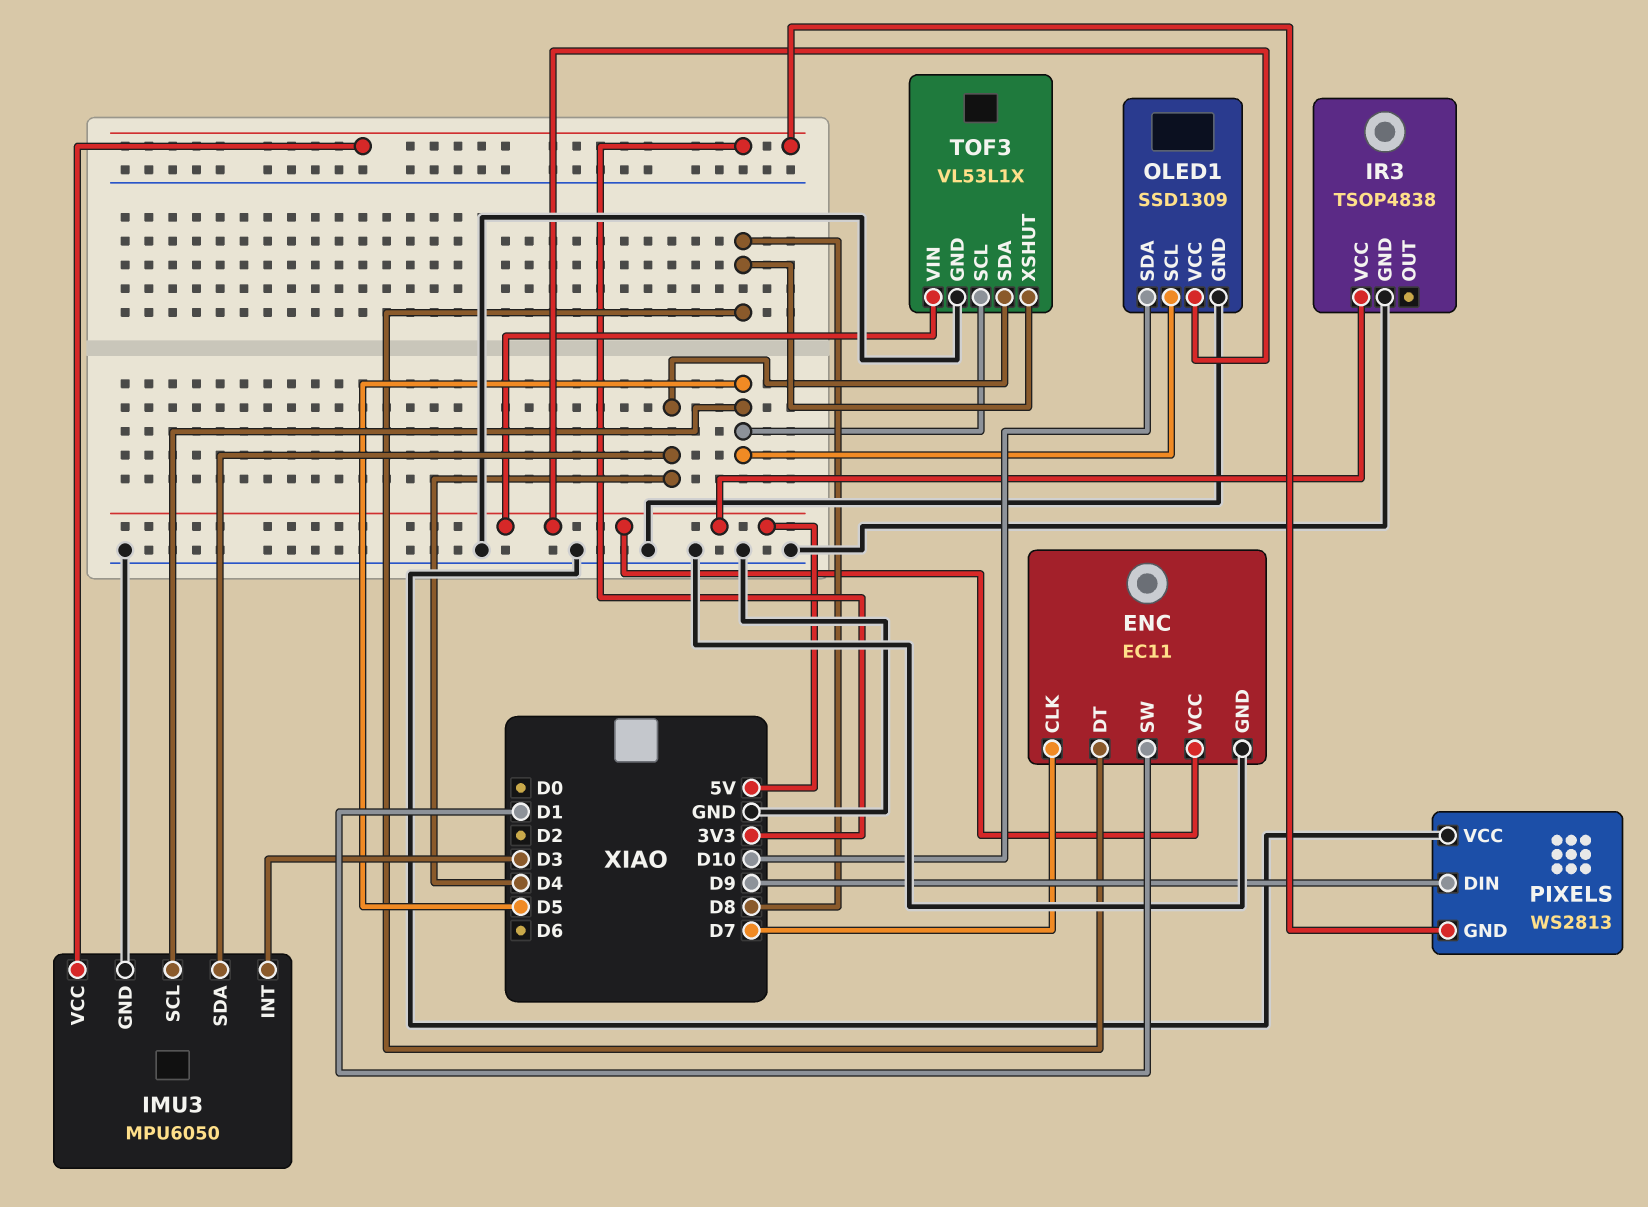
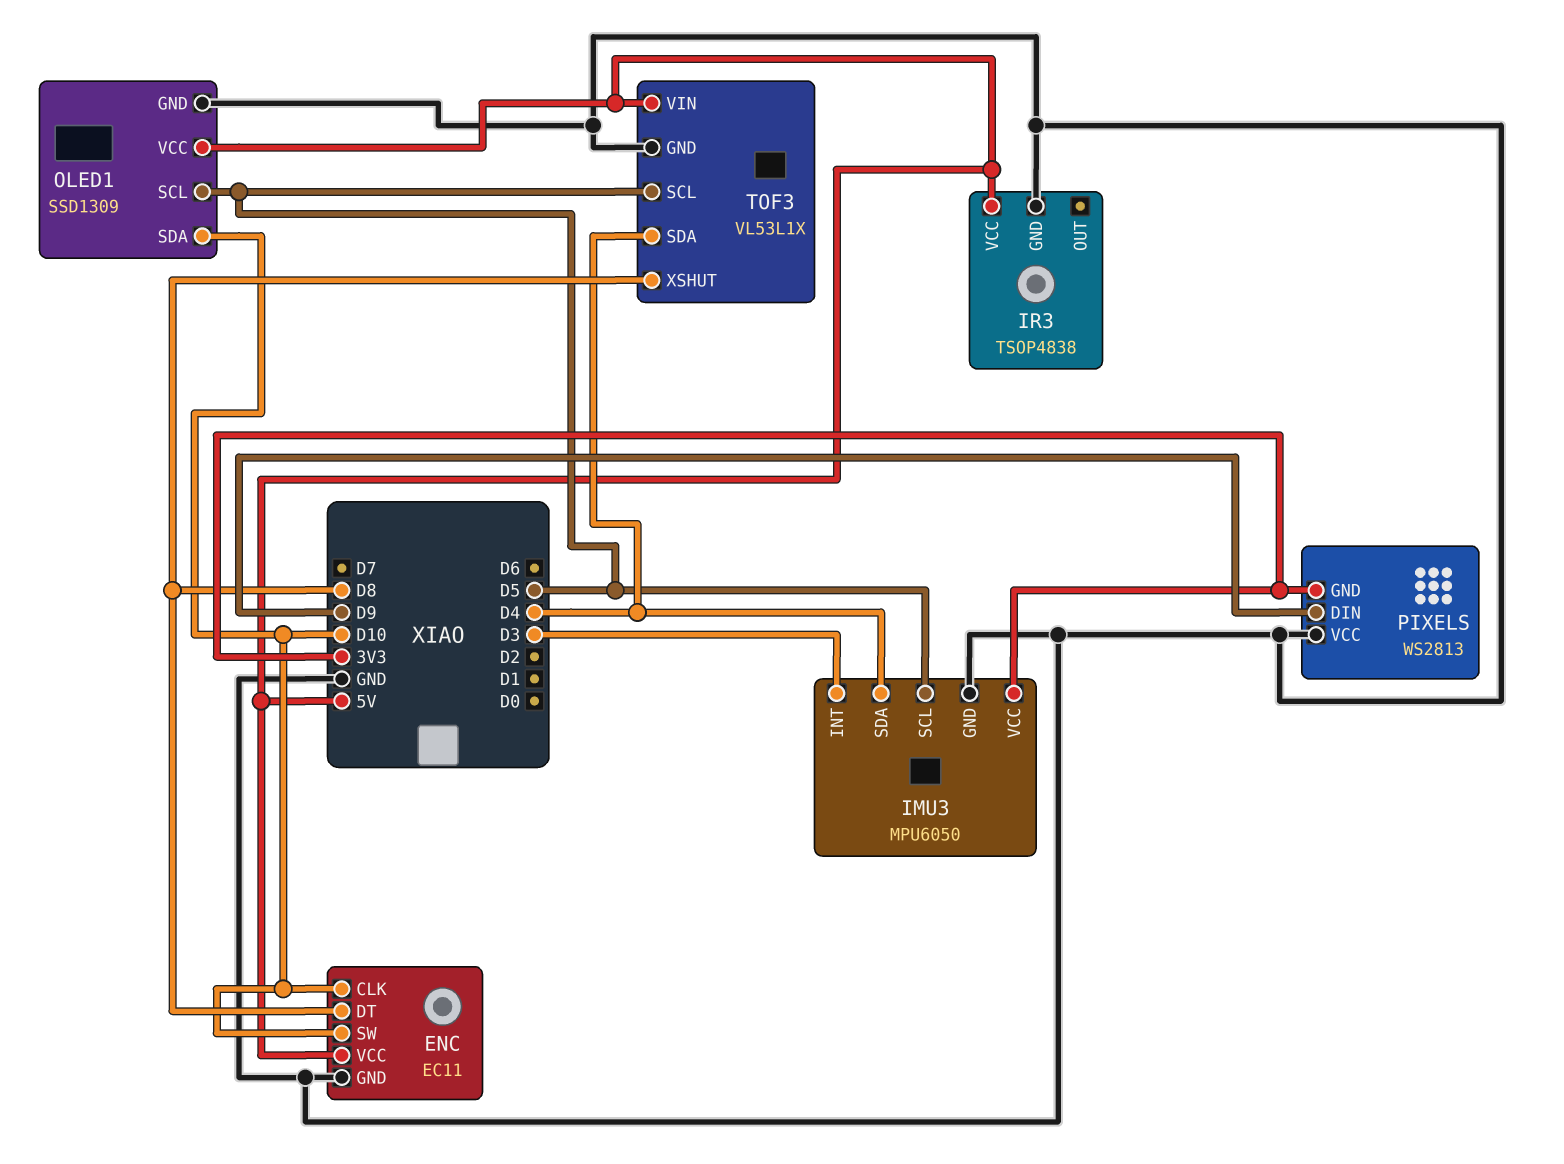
ENC pin CLK: D7 -> D10
ENC pin SW: D1 -> D10

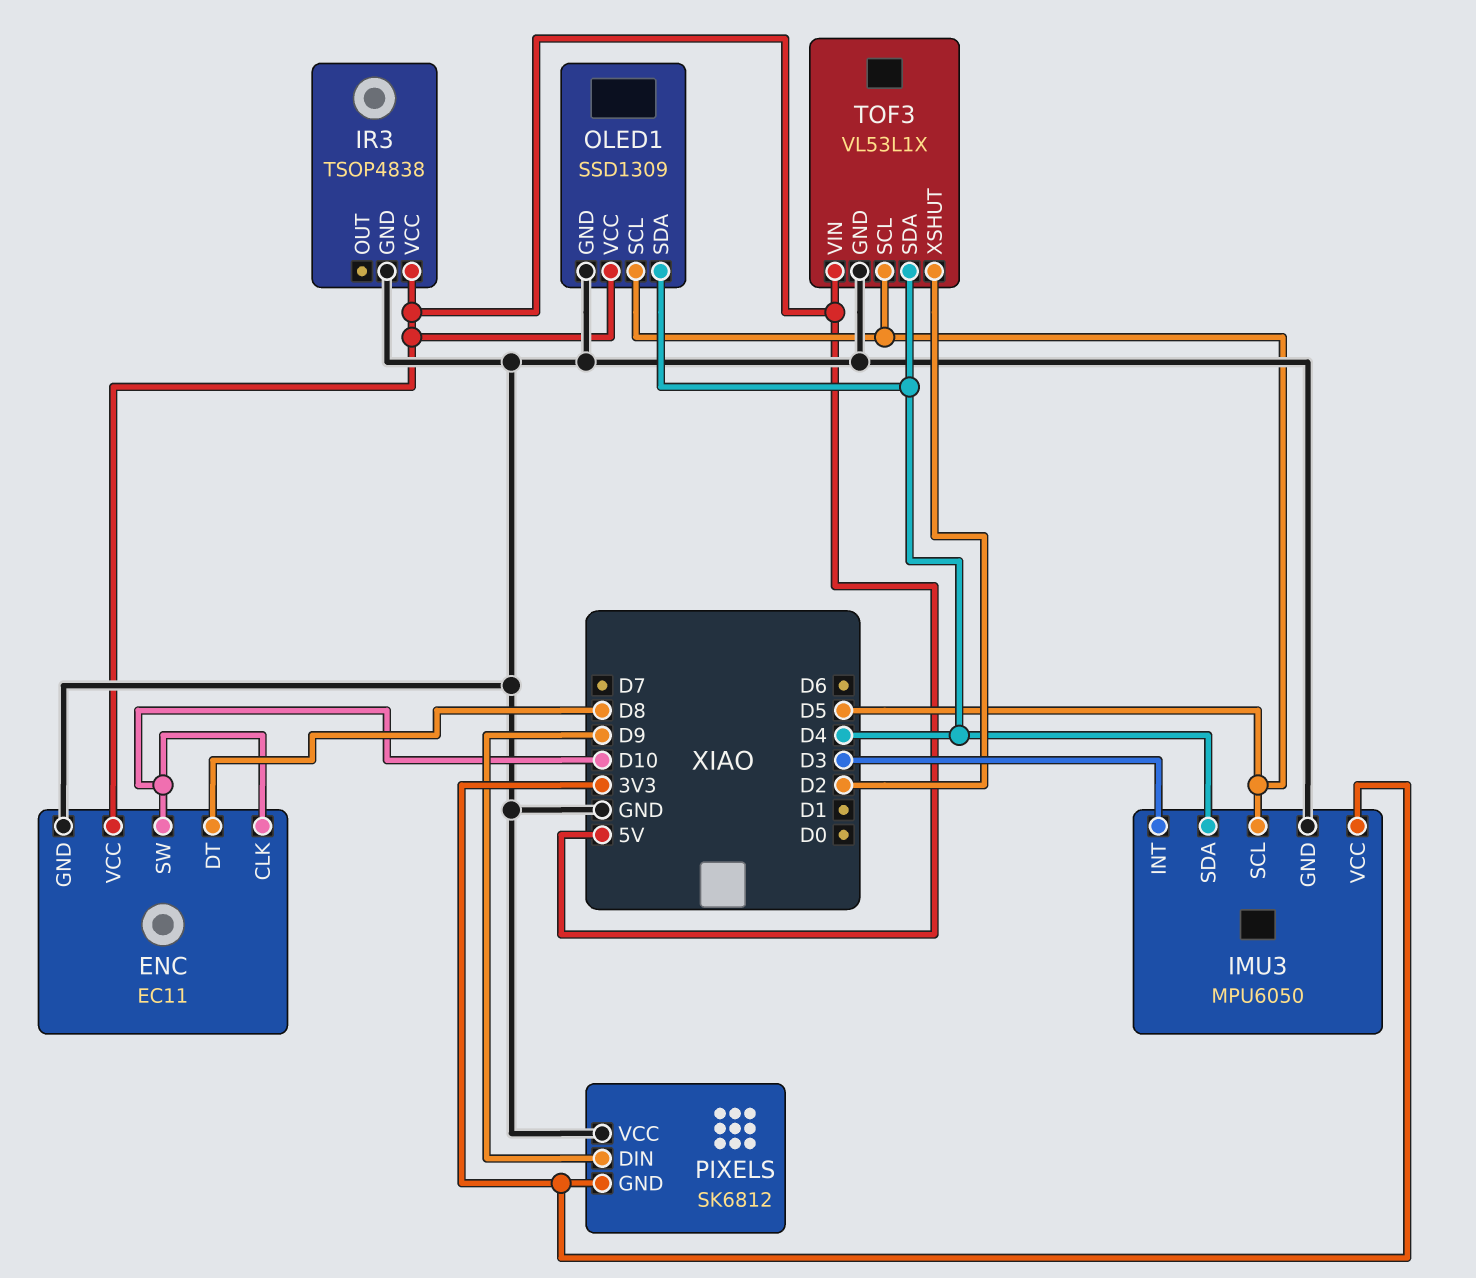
OLED1 pin SDA: D10 -> D4
PIXELS: WS2813 -> SK6812
TOF3 pin XSHUT: D8 -> D2

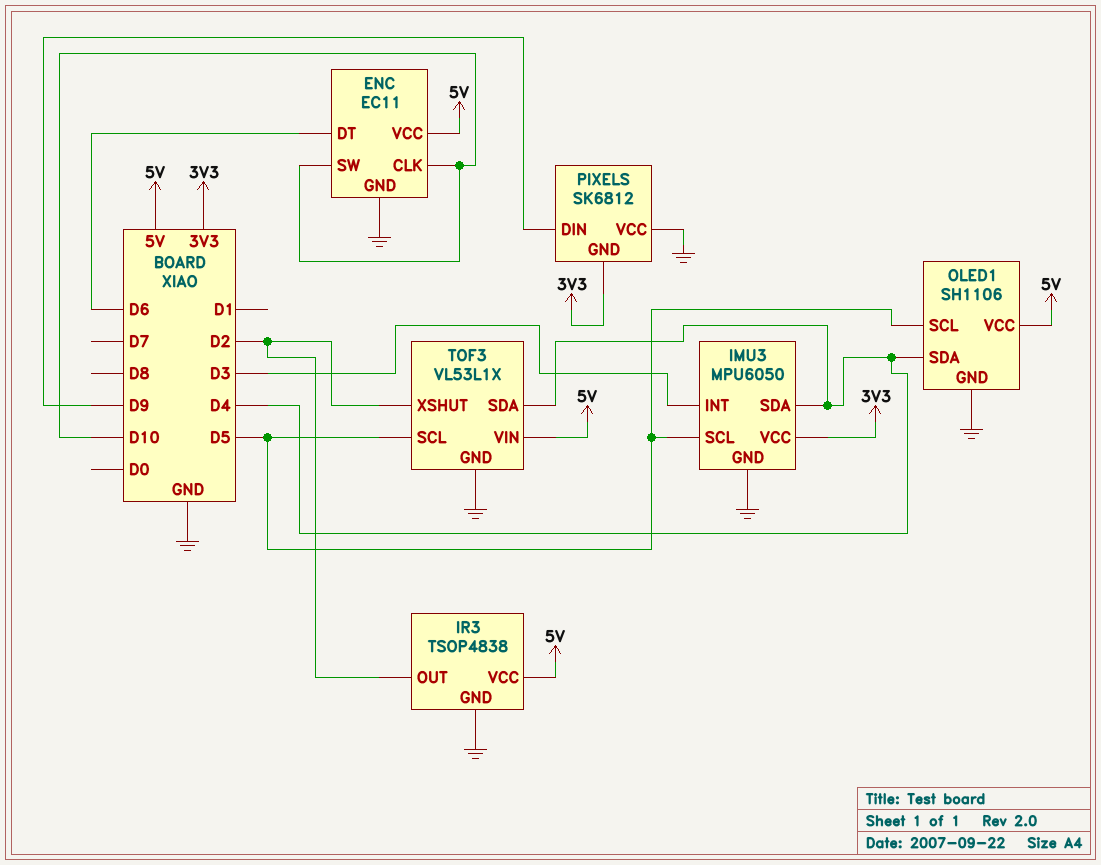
ENC pin DT: D8 -> D6
IR3 pin OUT: none -> D2
OLED1: SSD1309 -> SH1106

